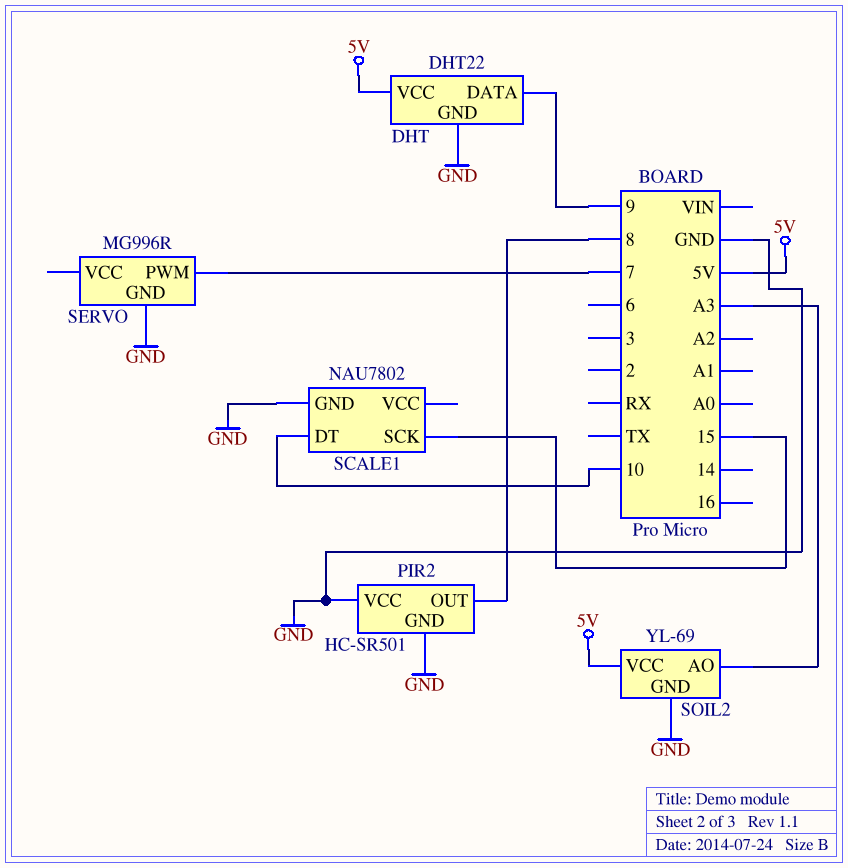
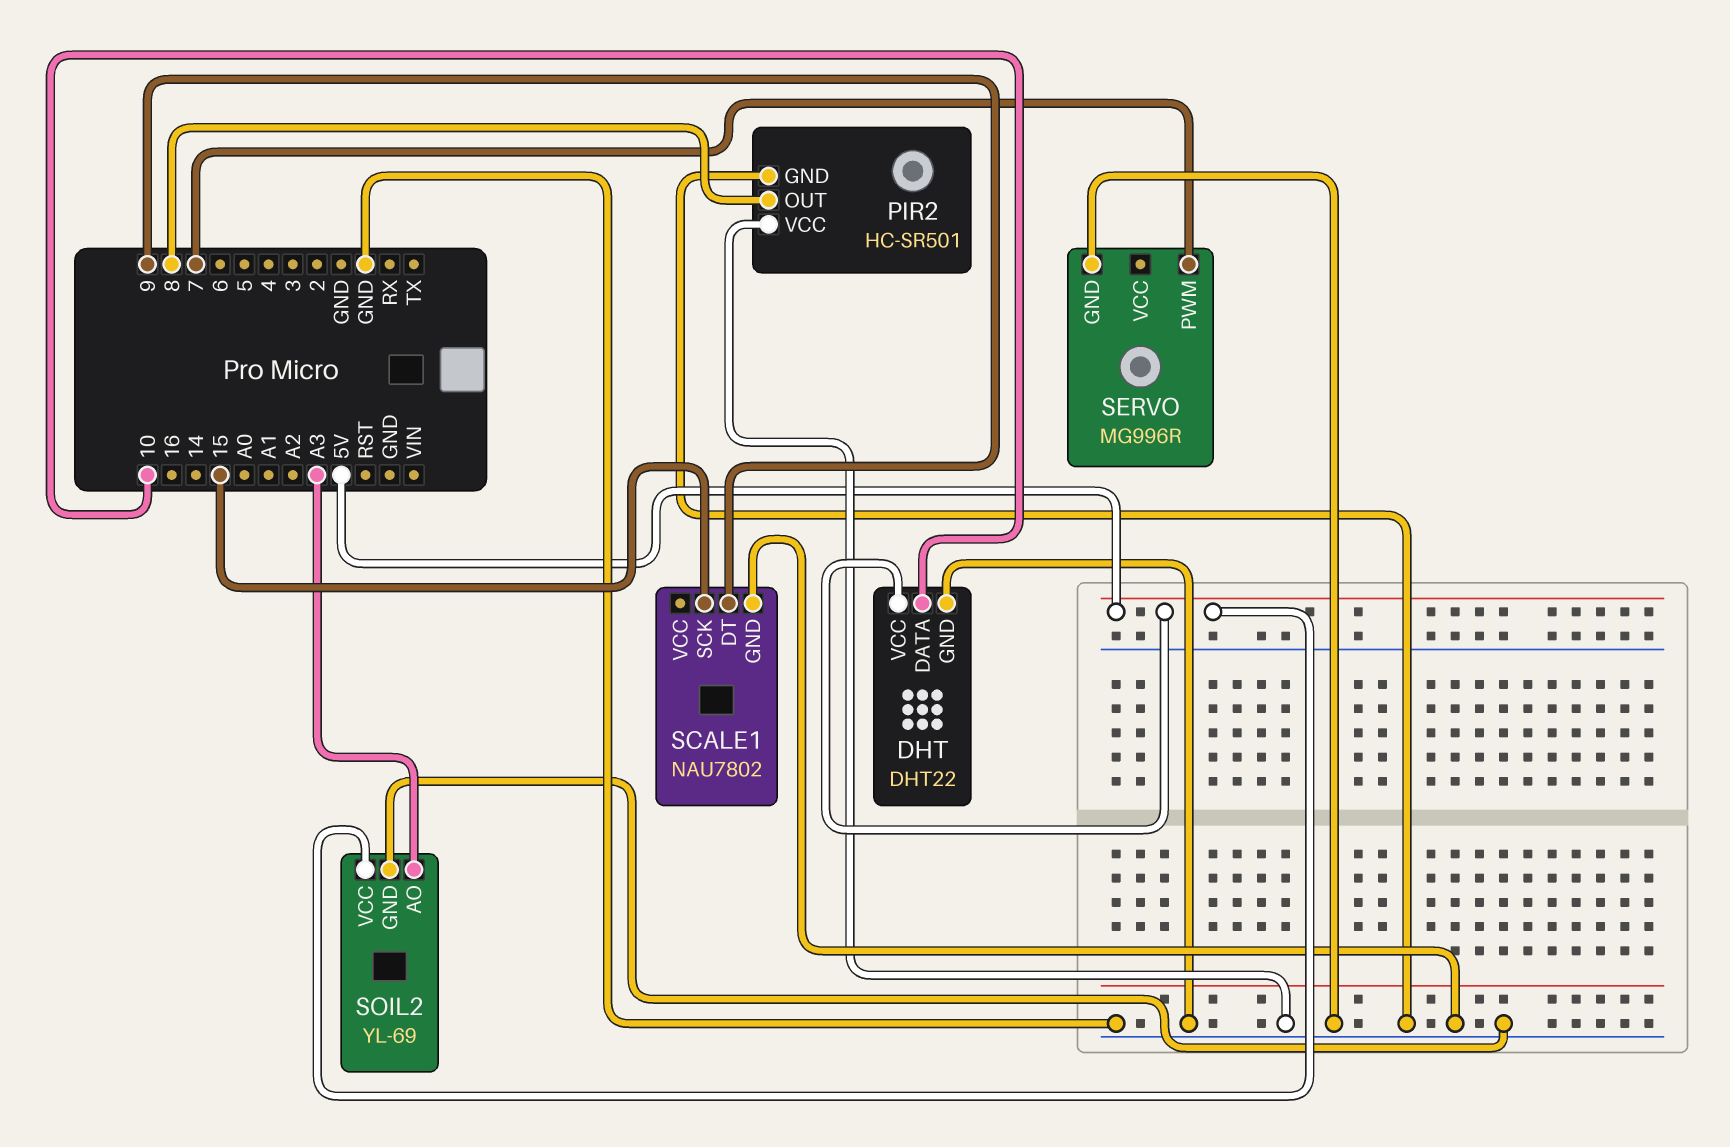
DHT pin DATA: 9 -> 10
SCALE1 pin DT: 10 -> 9

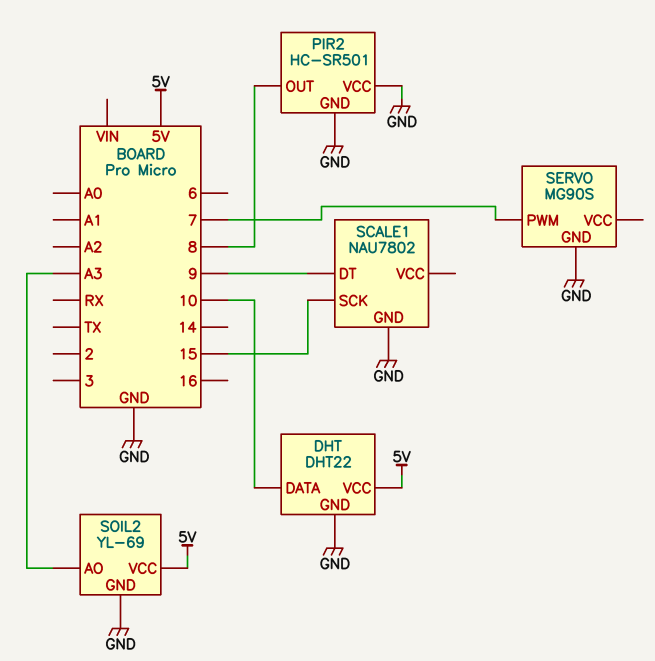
SERVO: MG996R -> MG90S

